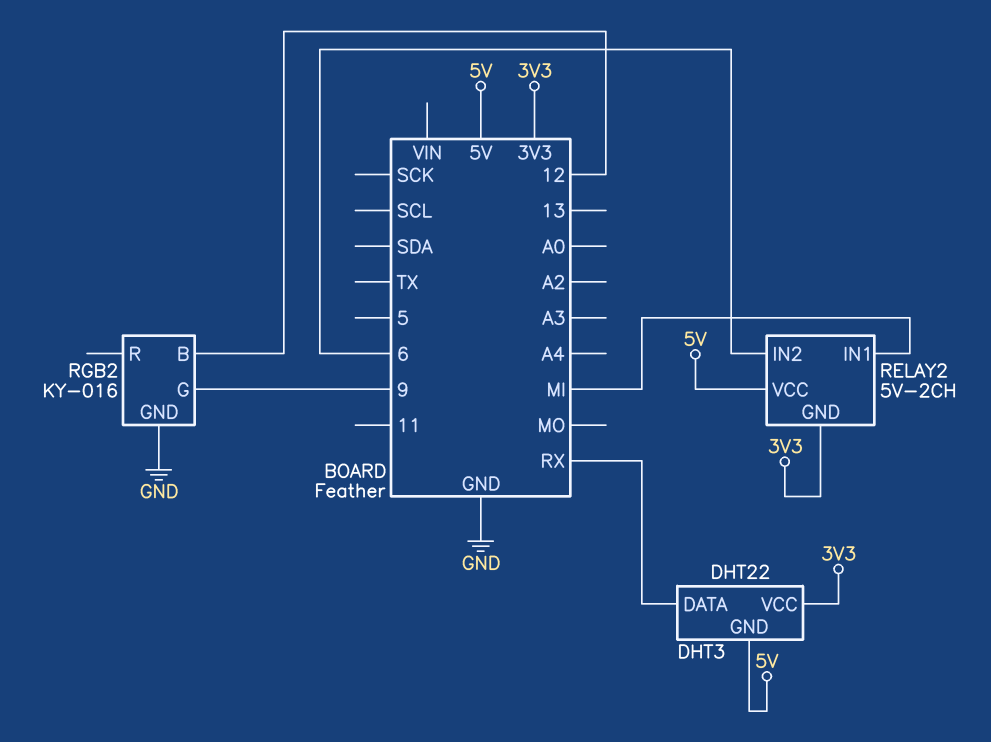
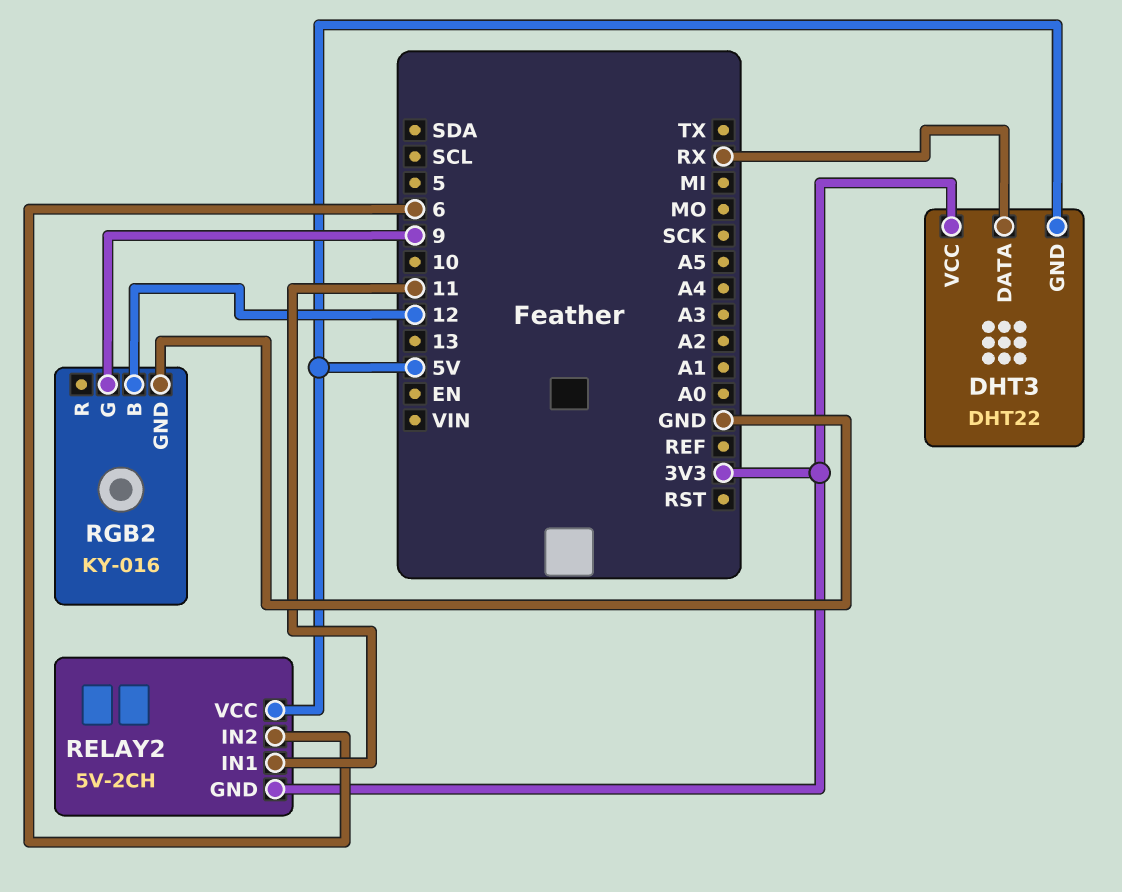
RELAY2 pin IN1: MI -> 11

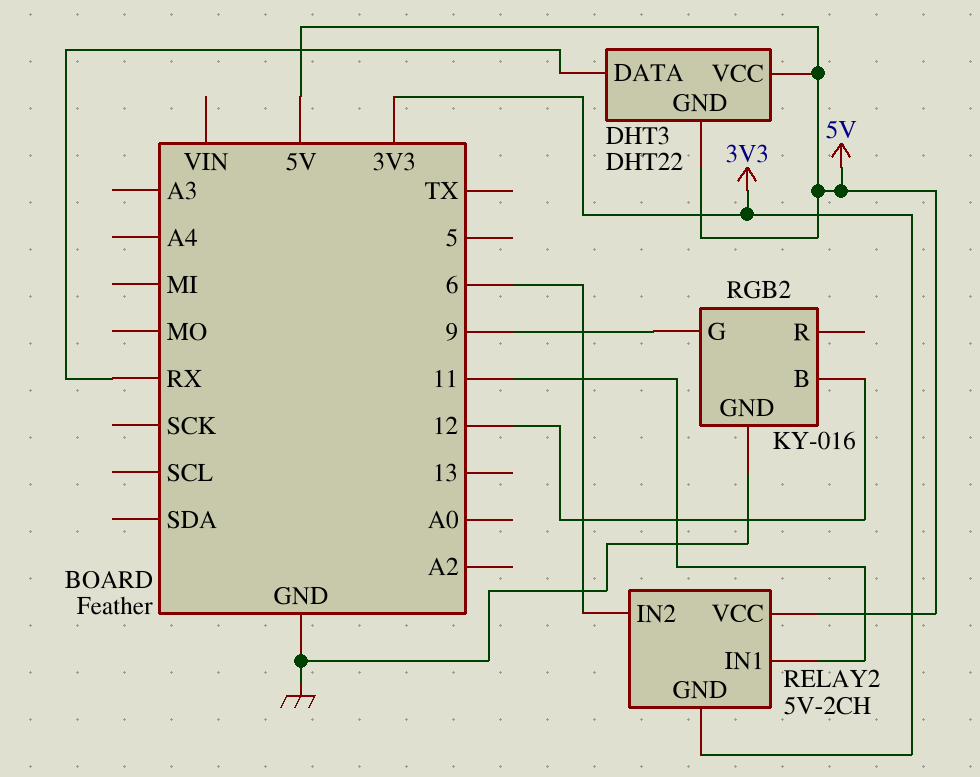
DHT3 pin VCC: 3V3 -> 5V

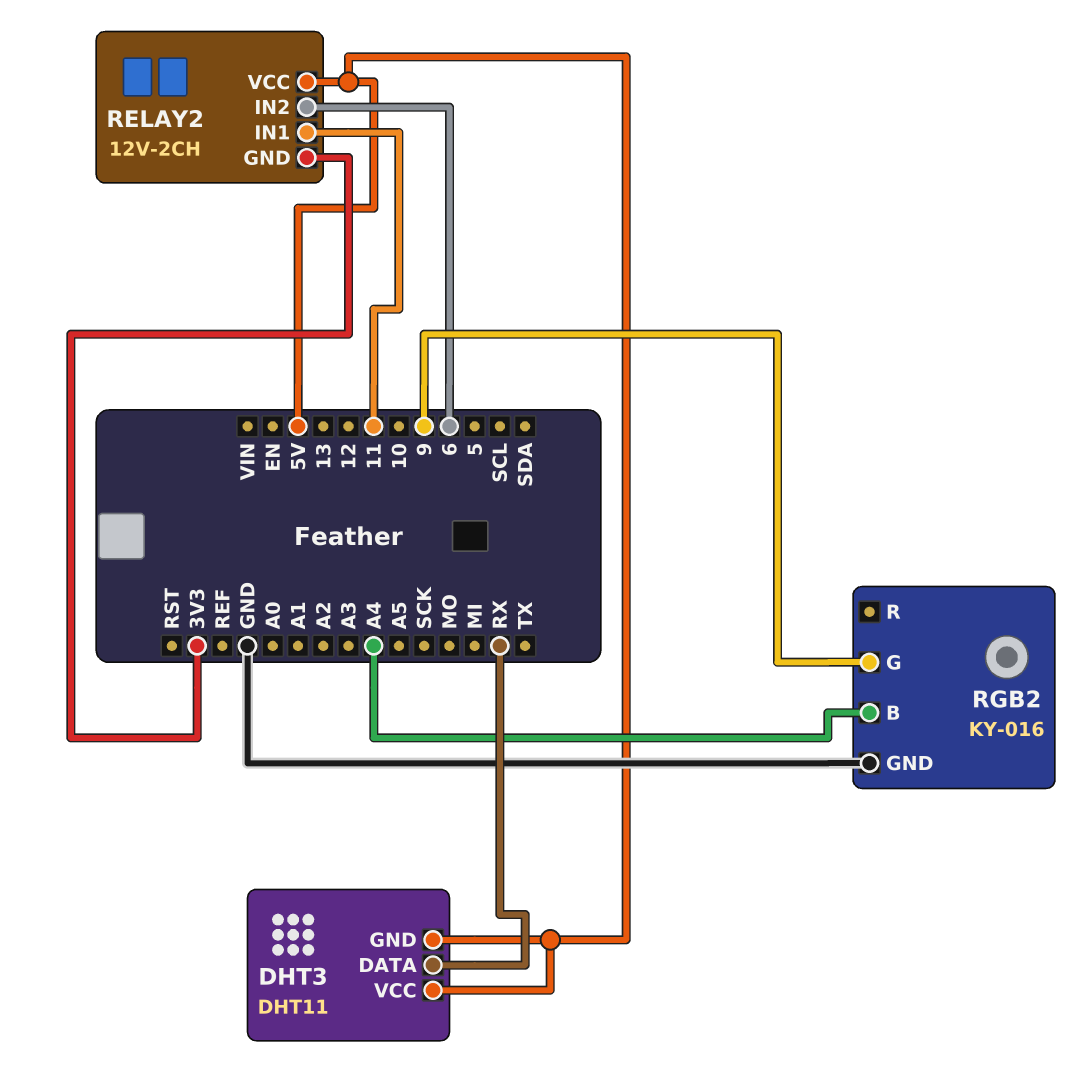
DHT3: DHT22 -> DHT11
RELAY2: 5V-2CH -> 12V-2CH
RGB2 pin B: 12 -> A4

